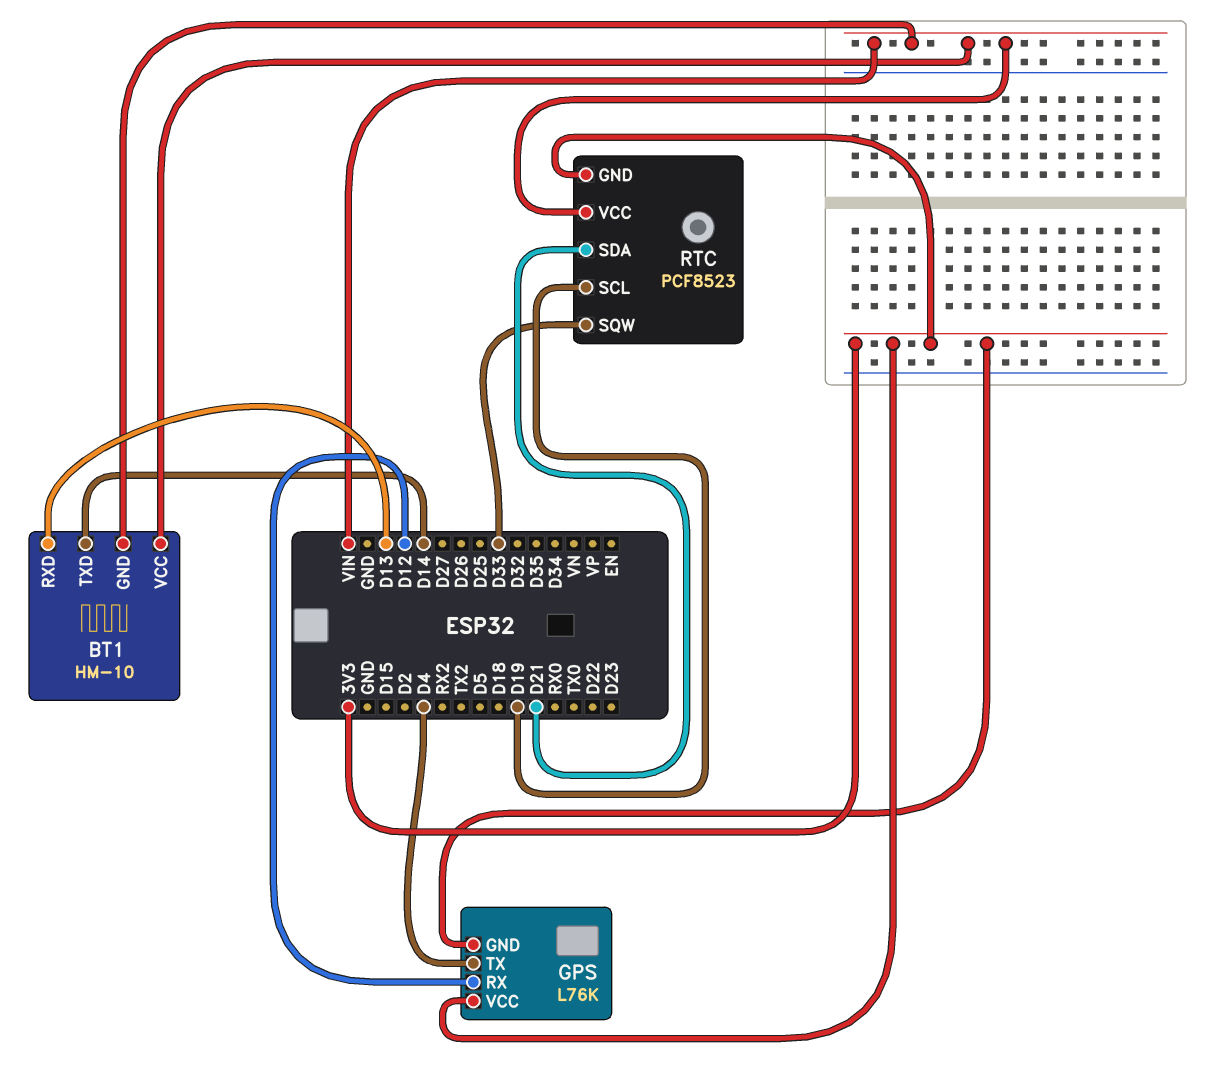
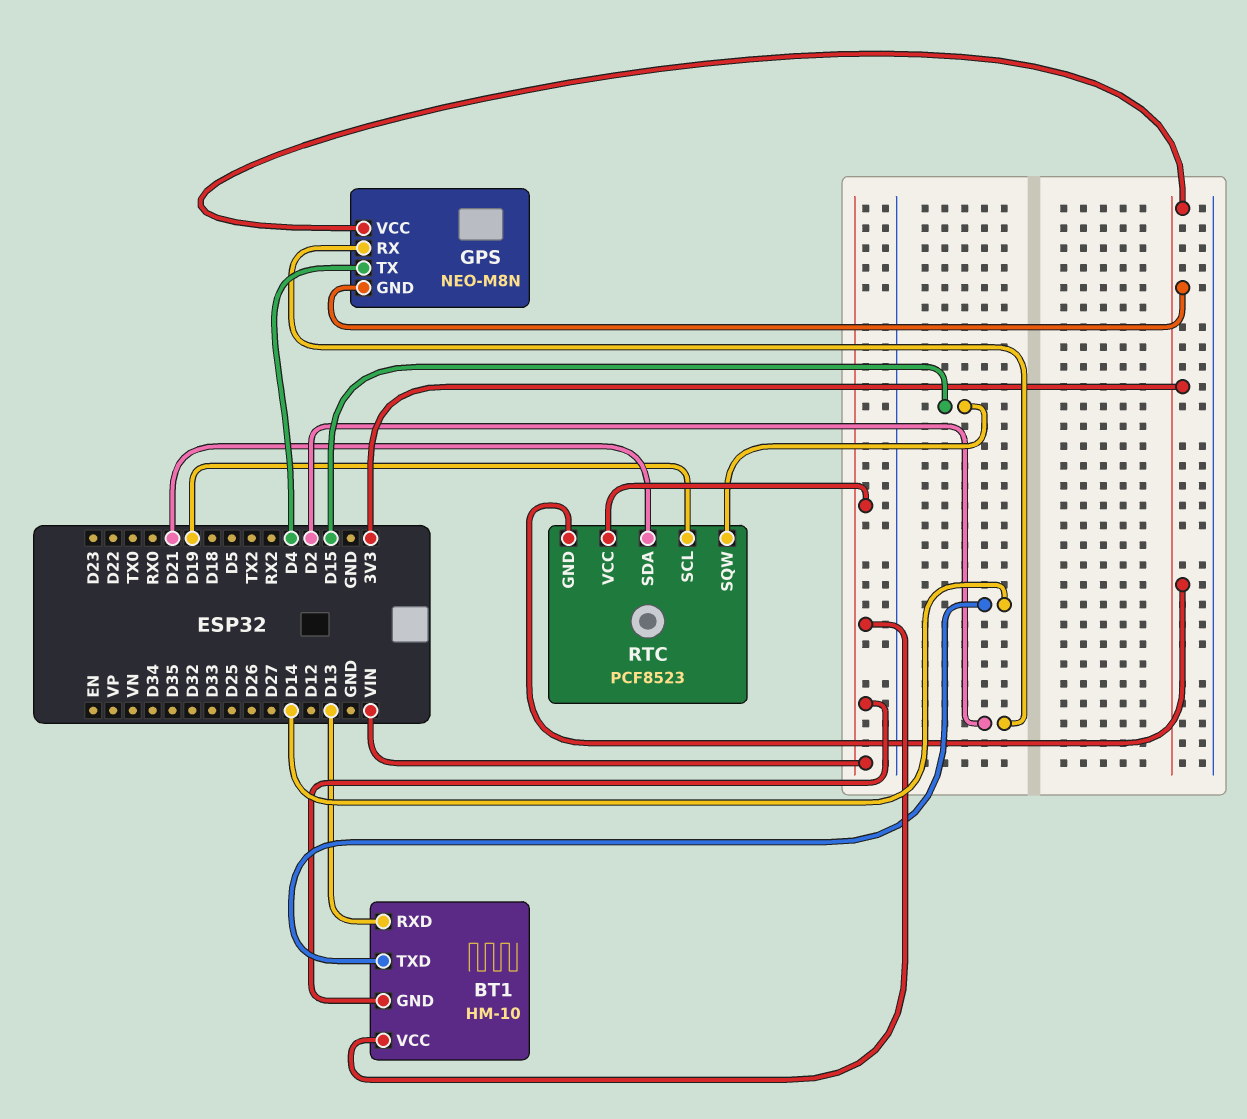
GPS: L76K -> NEO-M8N
GPS pin RX: D12 -> D2
RTC pin SQW: D33 -> D15

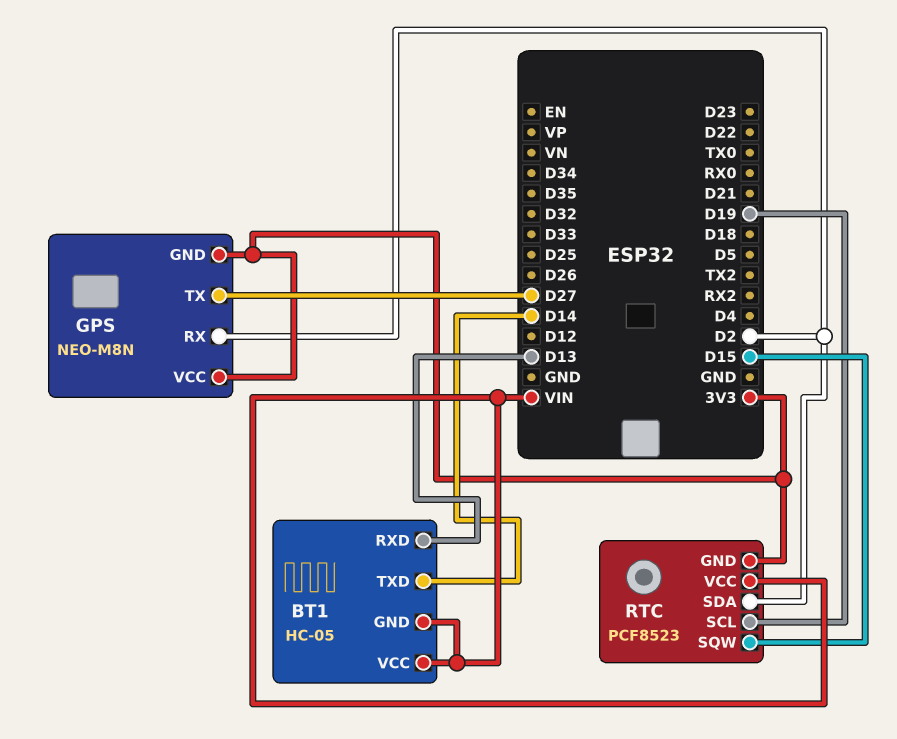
BT1: HM-10 -> HC-05
GPS pin TX: D4 -> D27
RTC pin SDA: D21 -> D2

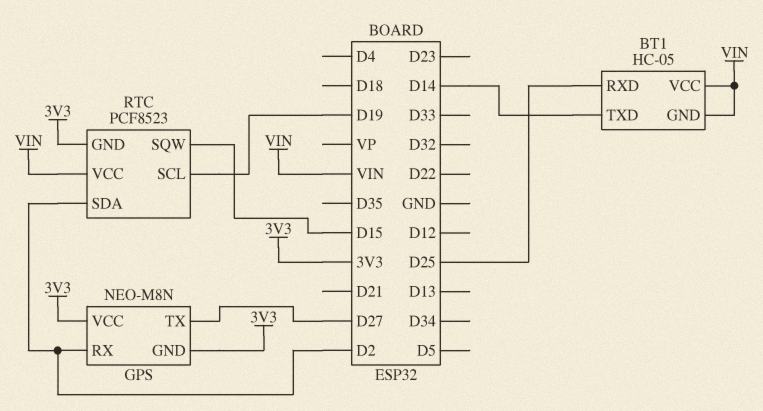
BT1 pin RXD: D13 -> D25

